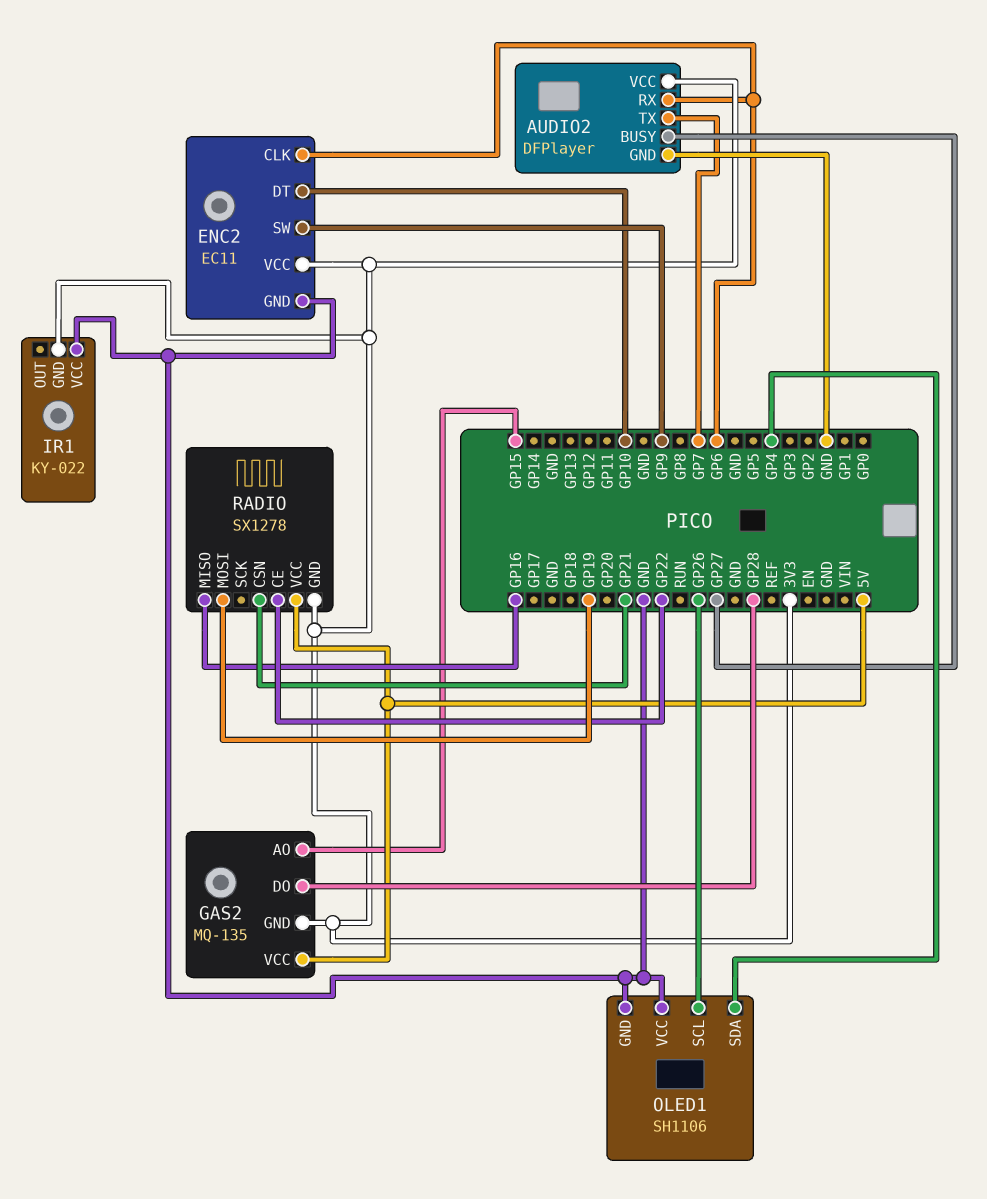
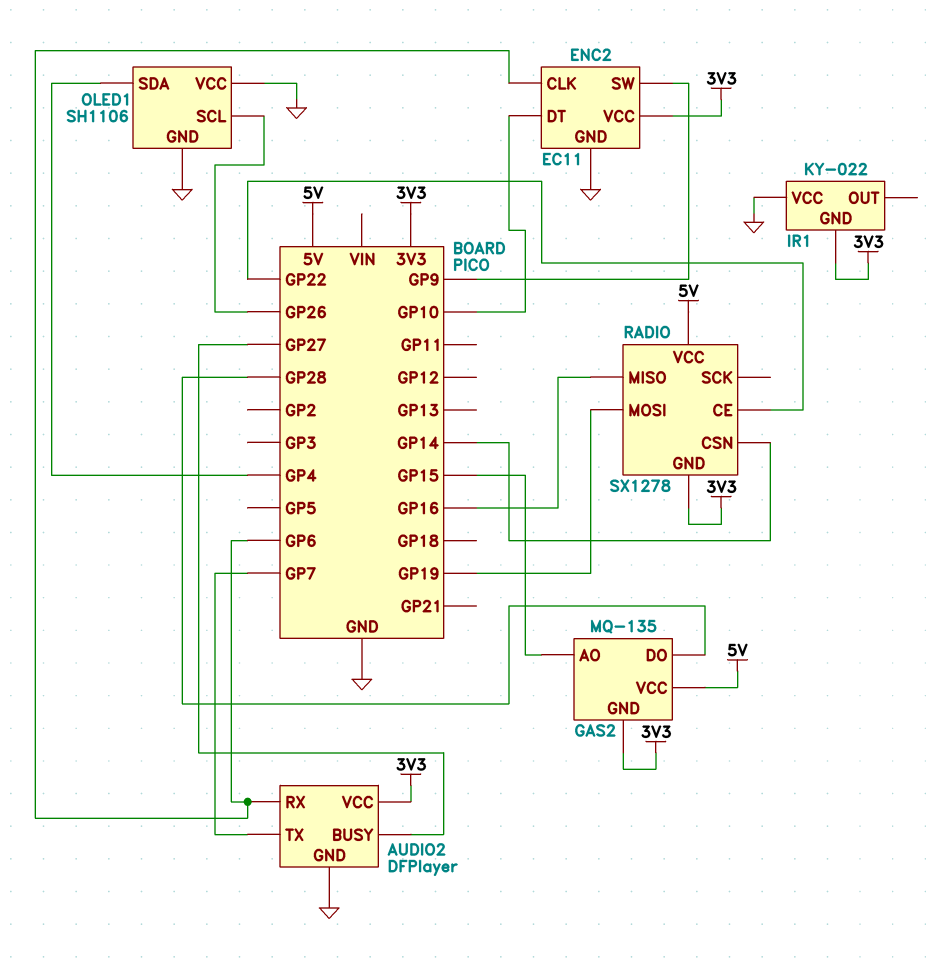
RADIO pin CSN: GP21 -> GP14

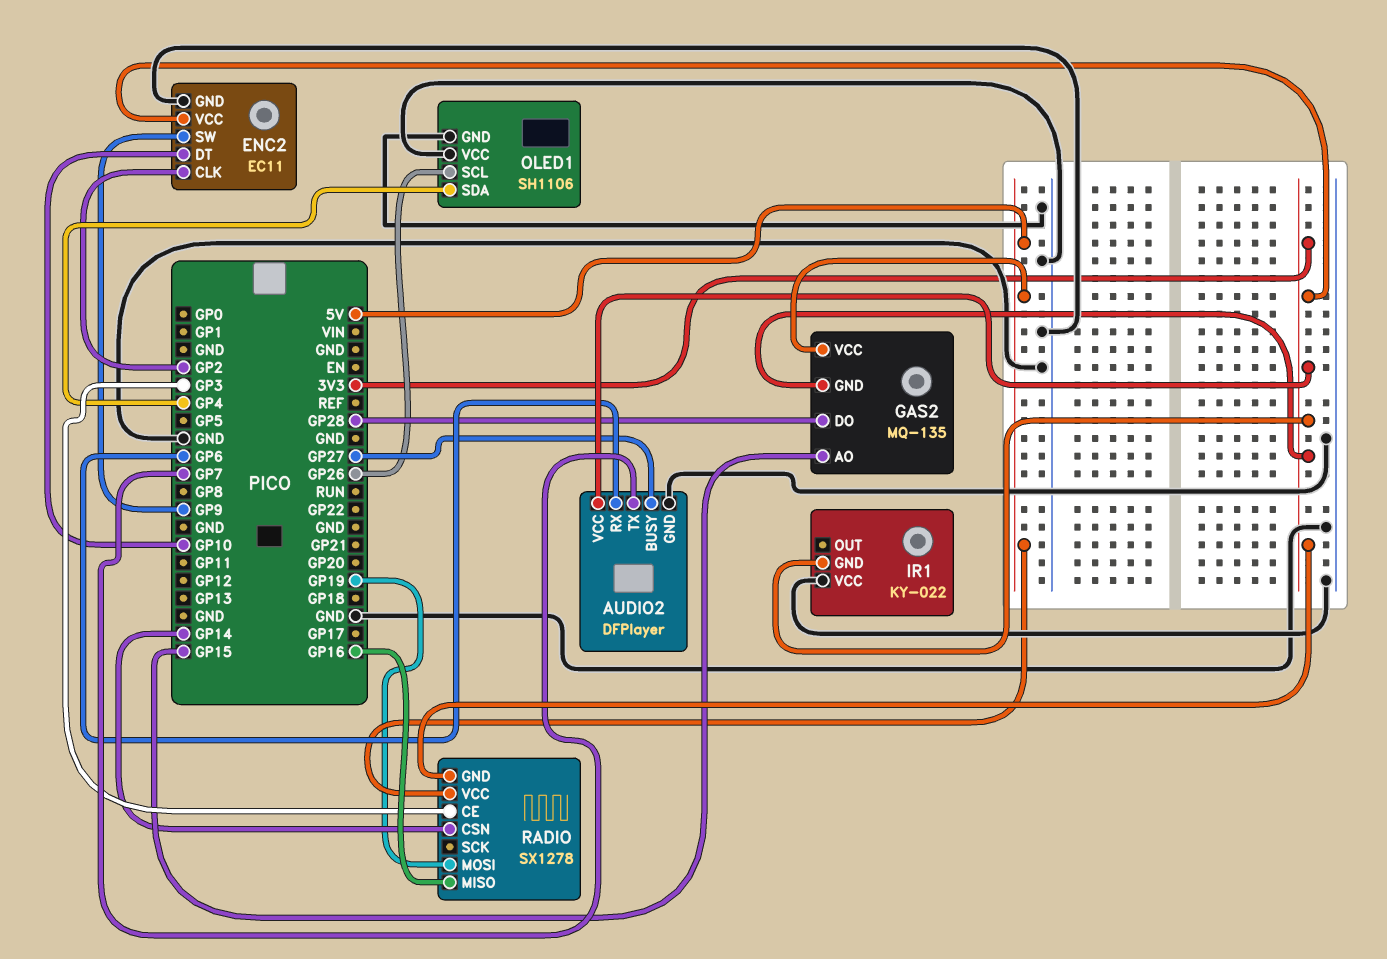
ENC2 pin CLK: GP6 -> GP2
RADIO pin CE: GP22 -> GP3

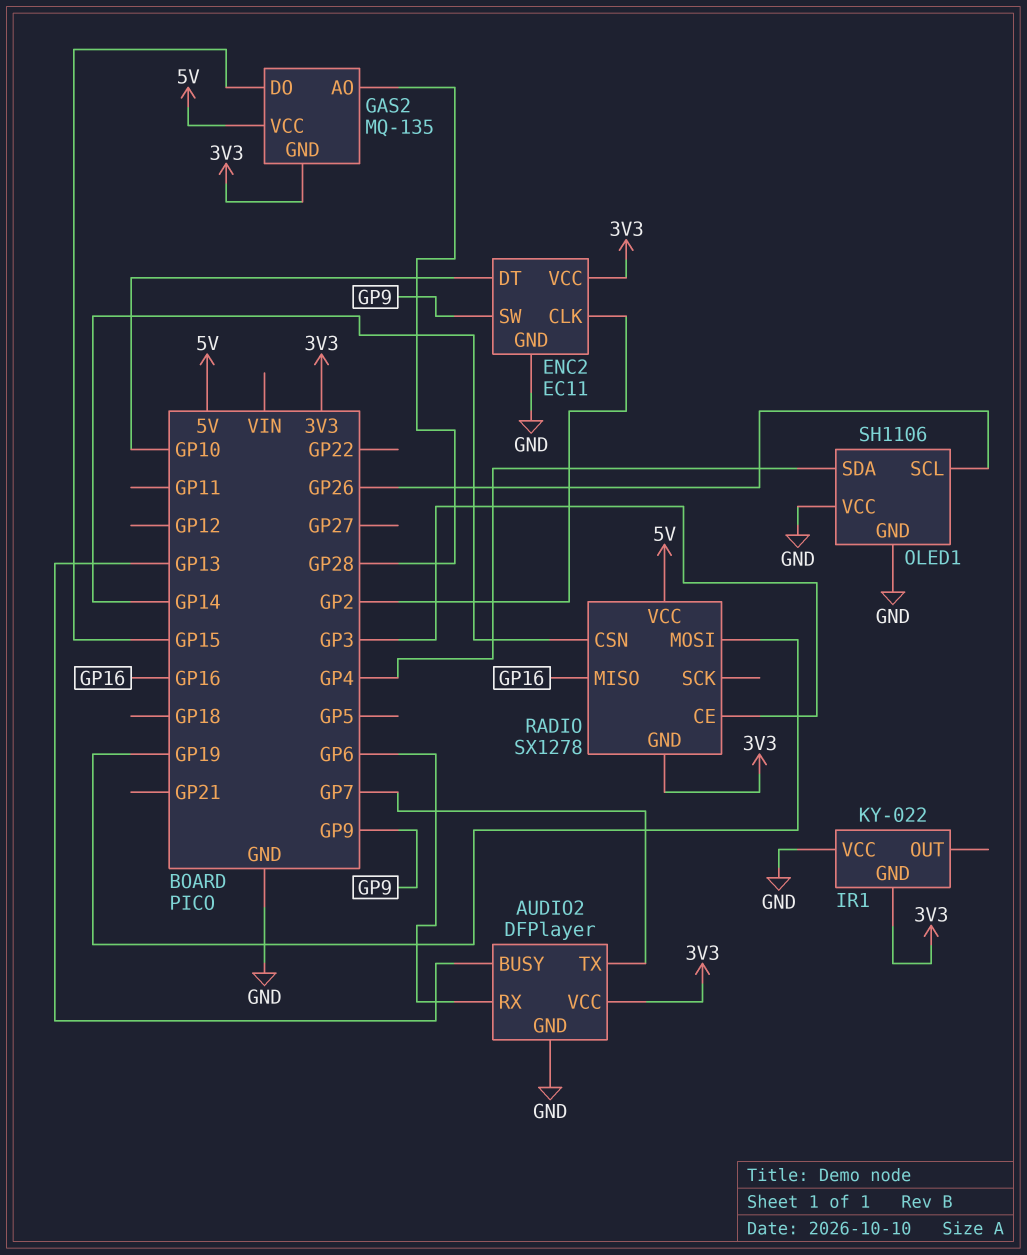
AUDIO2 pin BUSY: GP27 -> GP13
GAS2 pin AO: GP15 -> GP28
GAS2 pin DO: GP28 -> GP15

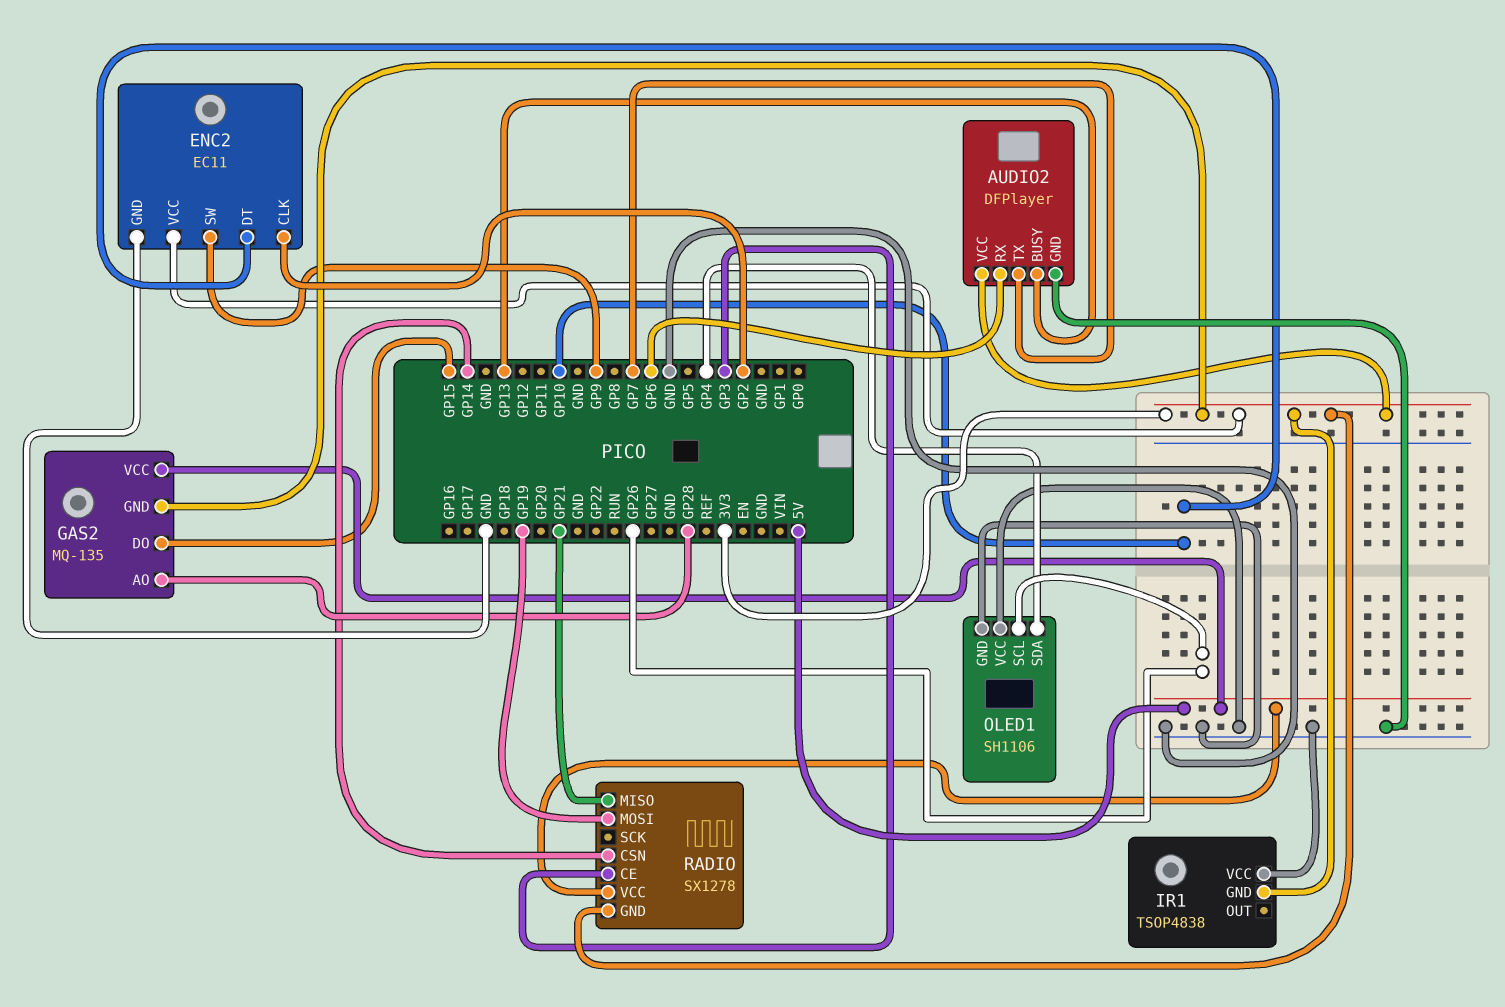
IR1: KY-022 -> TSOP4838
RADIO pin MISO: GP16 -> GP21

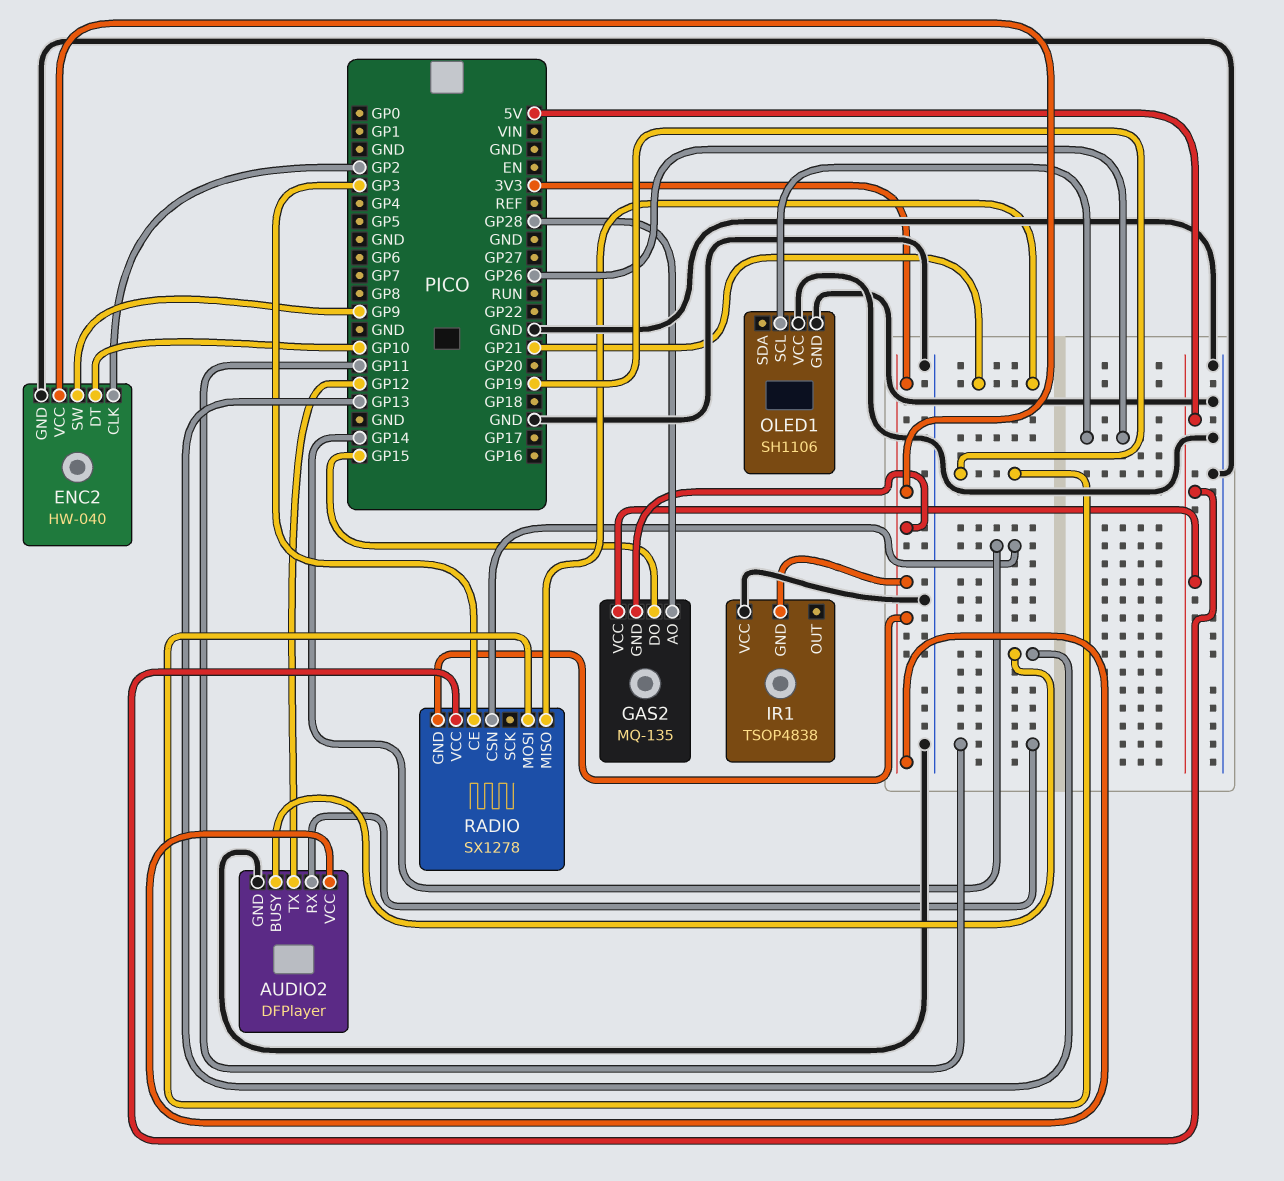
AUDIO2 pin RX: GP6 -> GP11
AUDIO2 pin TX: GP7 -> GP12
ENC2: EC11 -> HW-040
OLED1 pin SDA: GP4 -> none

